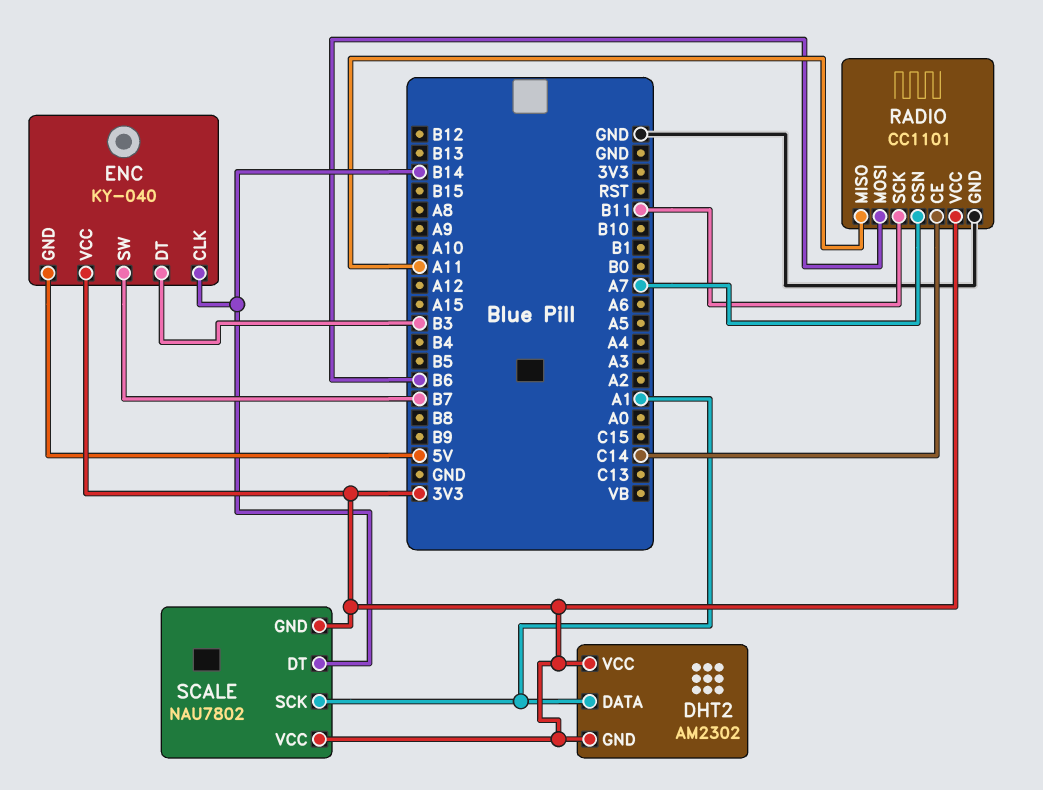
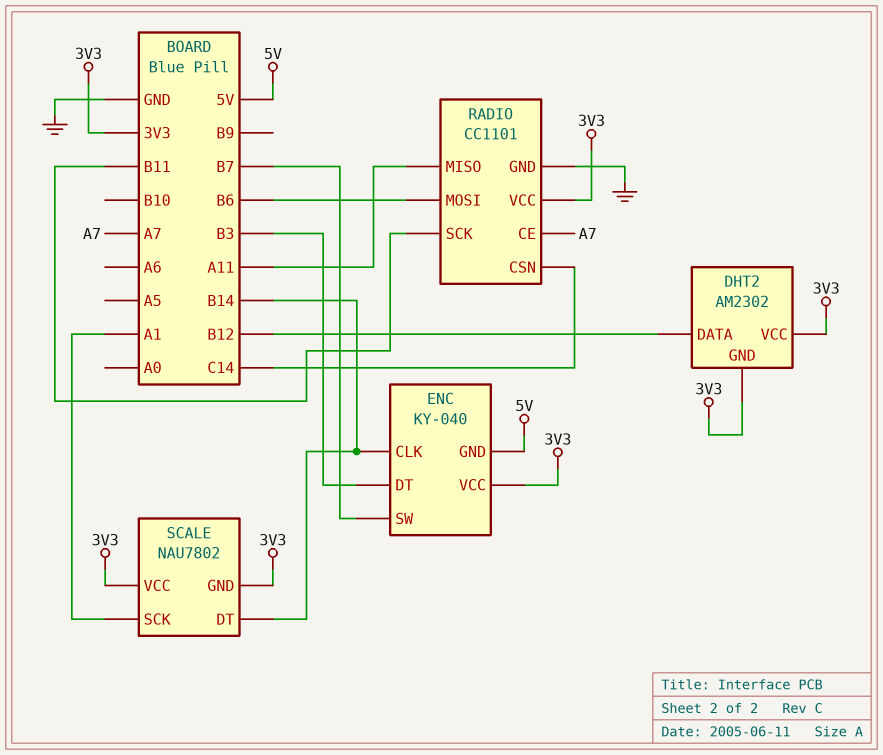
DHT2 pin DATA: A1 -> B12
RADIO pin CE: C14 -> A7
RADIO pin CSN: A7 -> C14

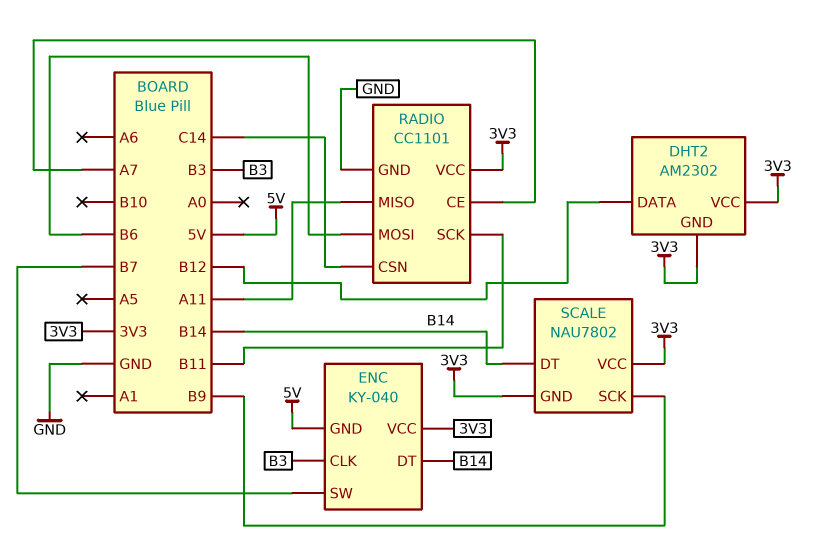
ENC pin CLK: B14 -> B3
ENC pin DT: B3 -> B14
SCALE pin SCK: A1 -> B9

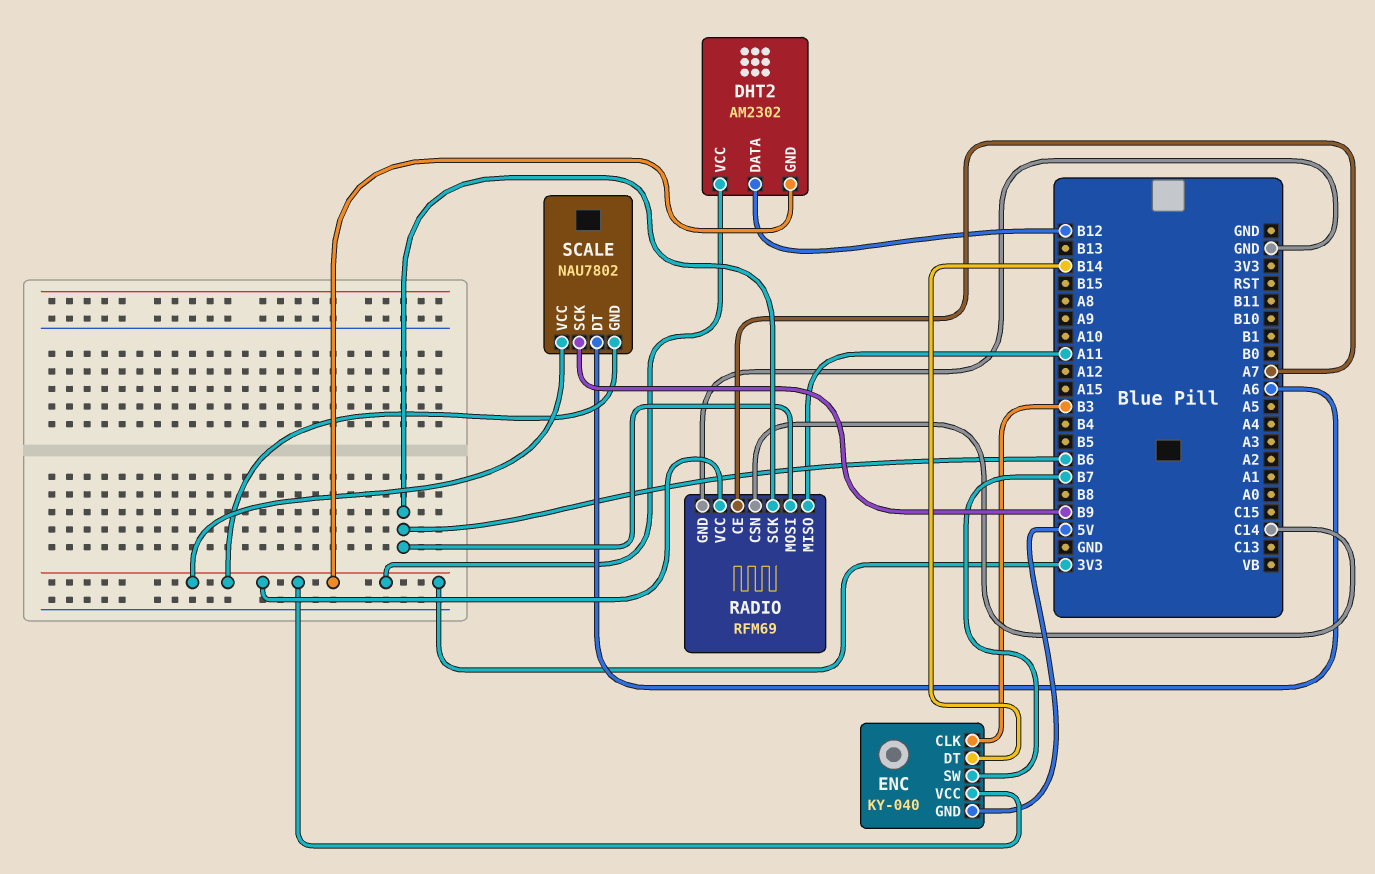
RADIO: CC1101 -> RFM69
RADIO pin SCK: B11 -> B6
SCALE pin DT: B14 -> A6

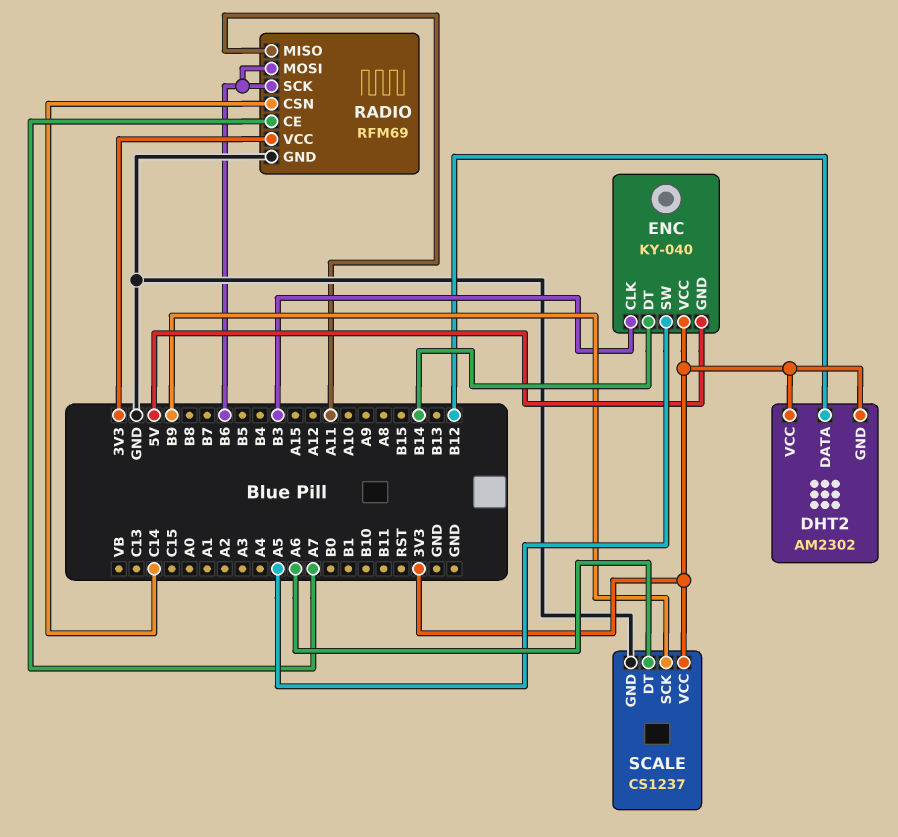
ENC pin SW: B7 -> A5
SCALE: NAU7802 -> CS1237
SCALE pin GND: 3V3 -> GND

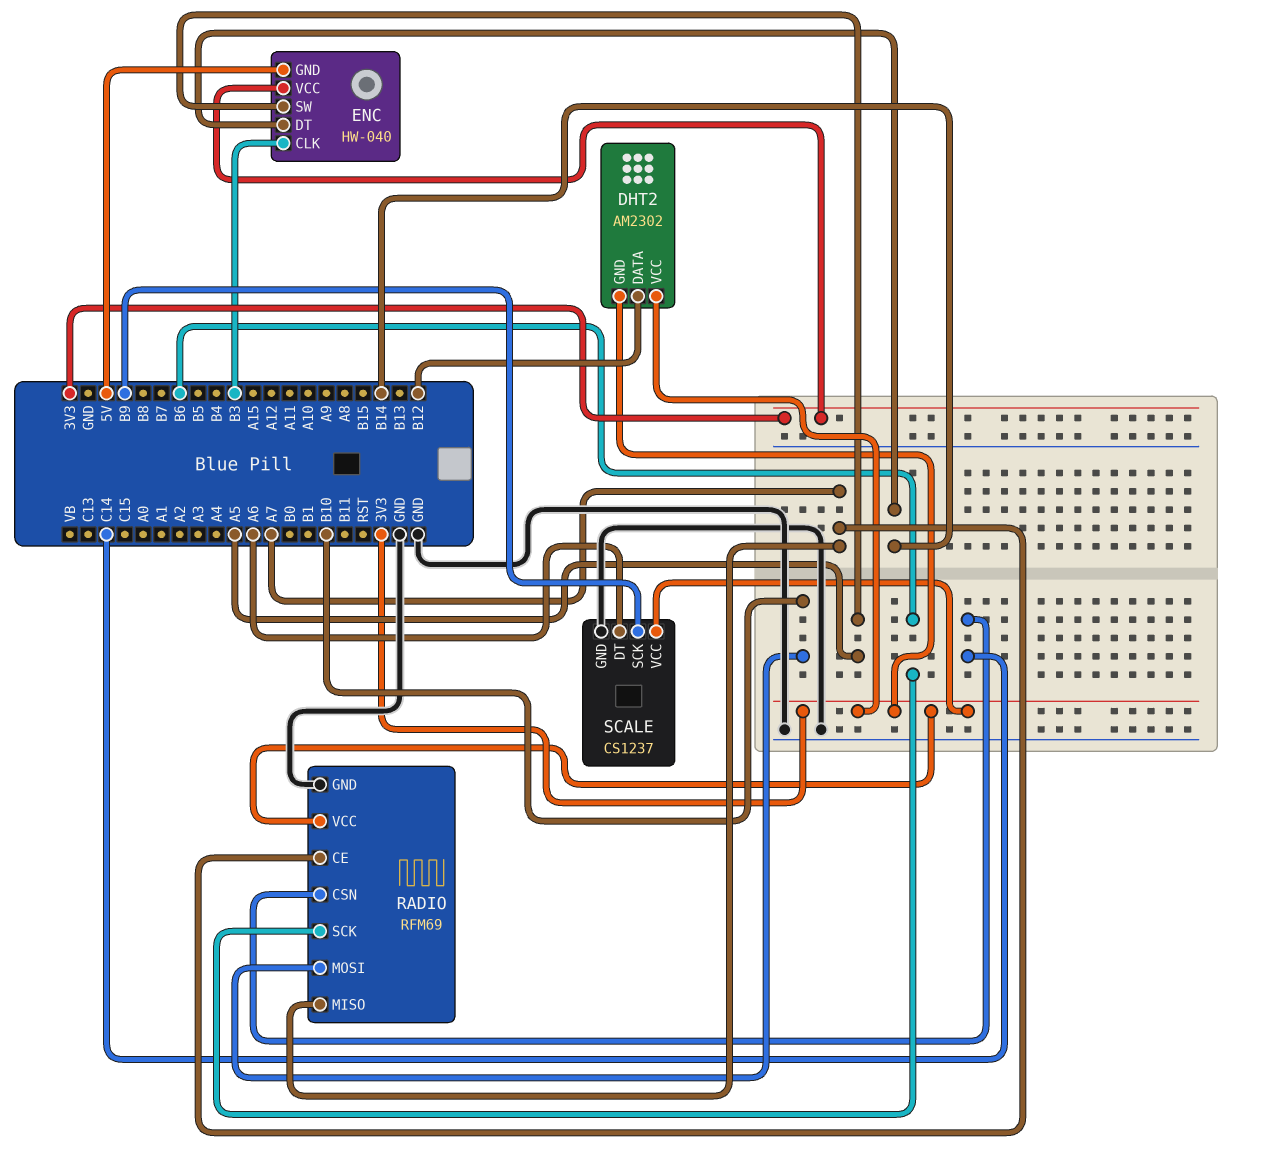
ENC: KY-040 -> HW-040
RADIO pin MISO: A11 -> A7
RADIO pin MOSI: B6 -> B10

